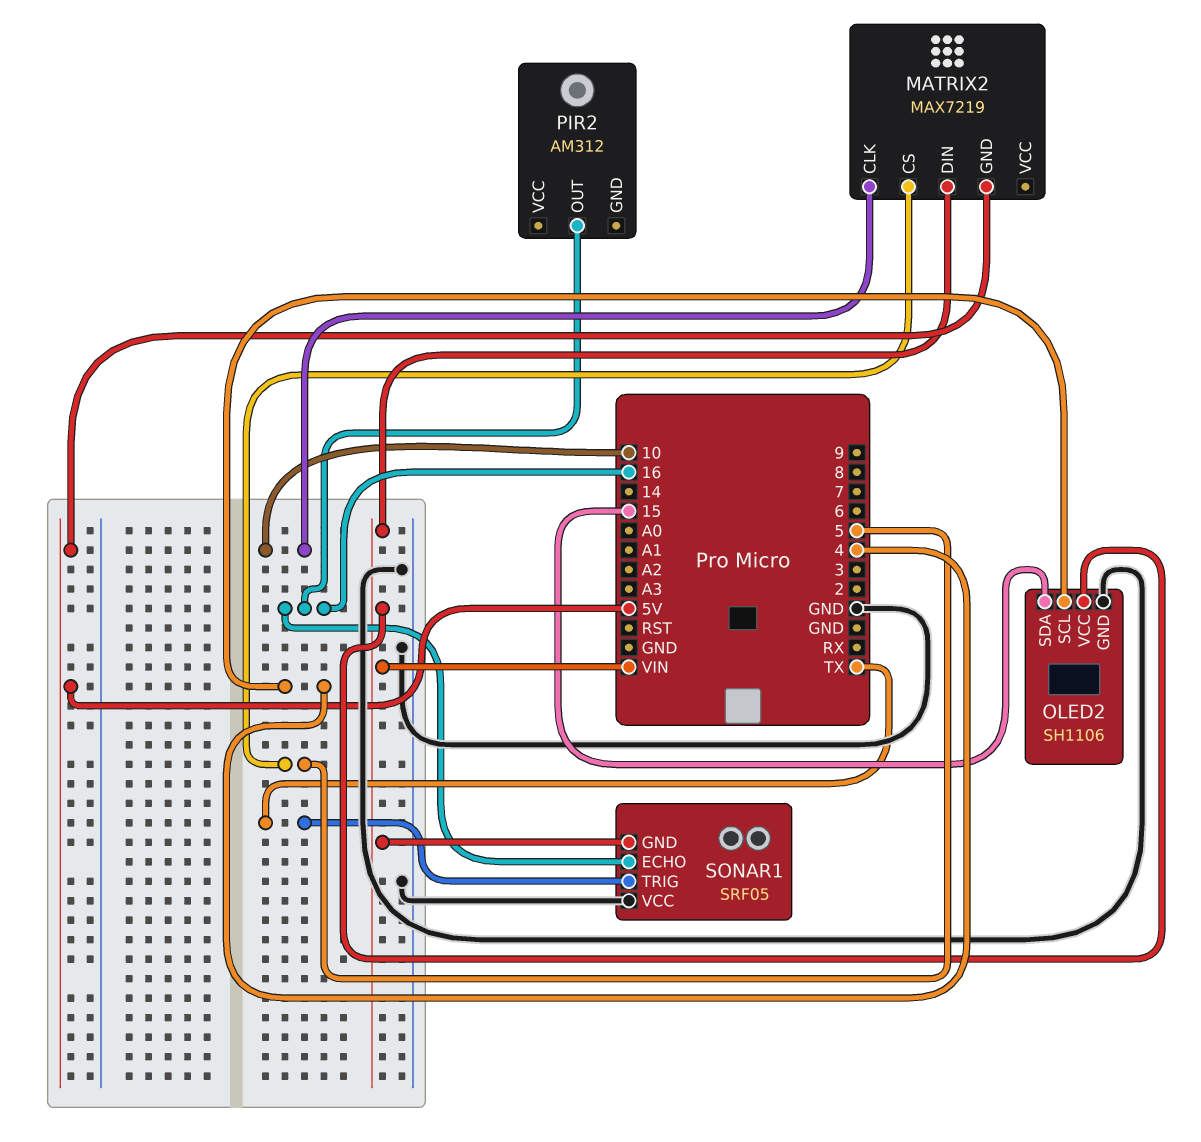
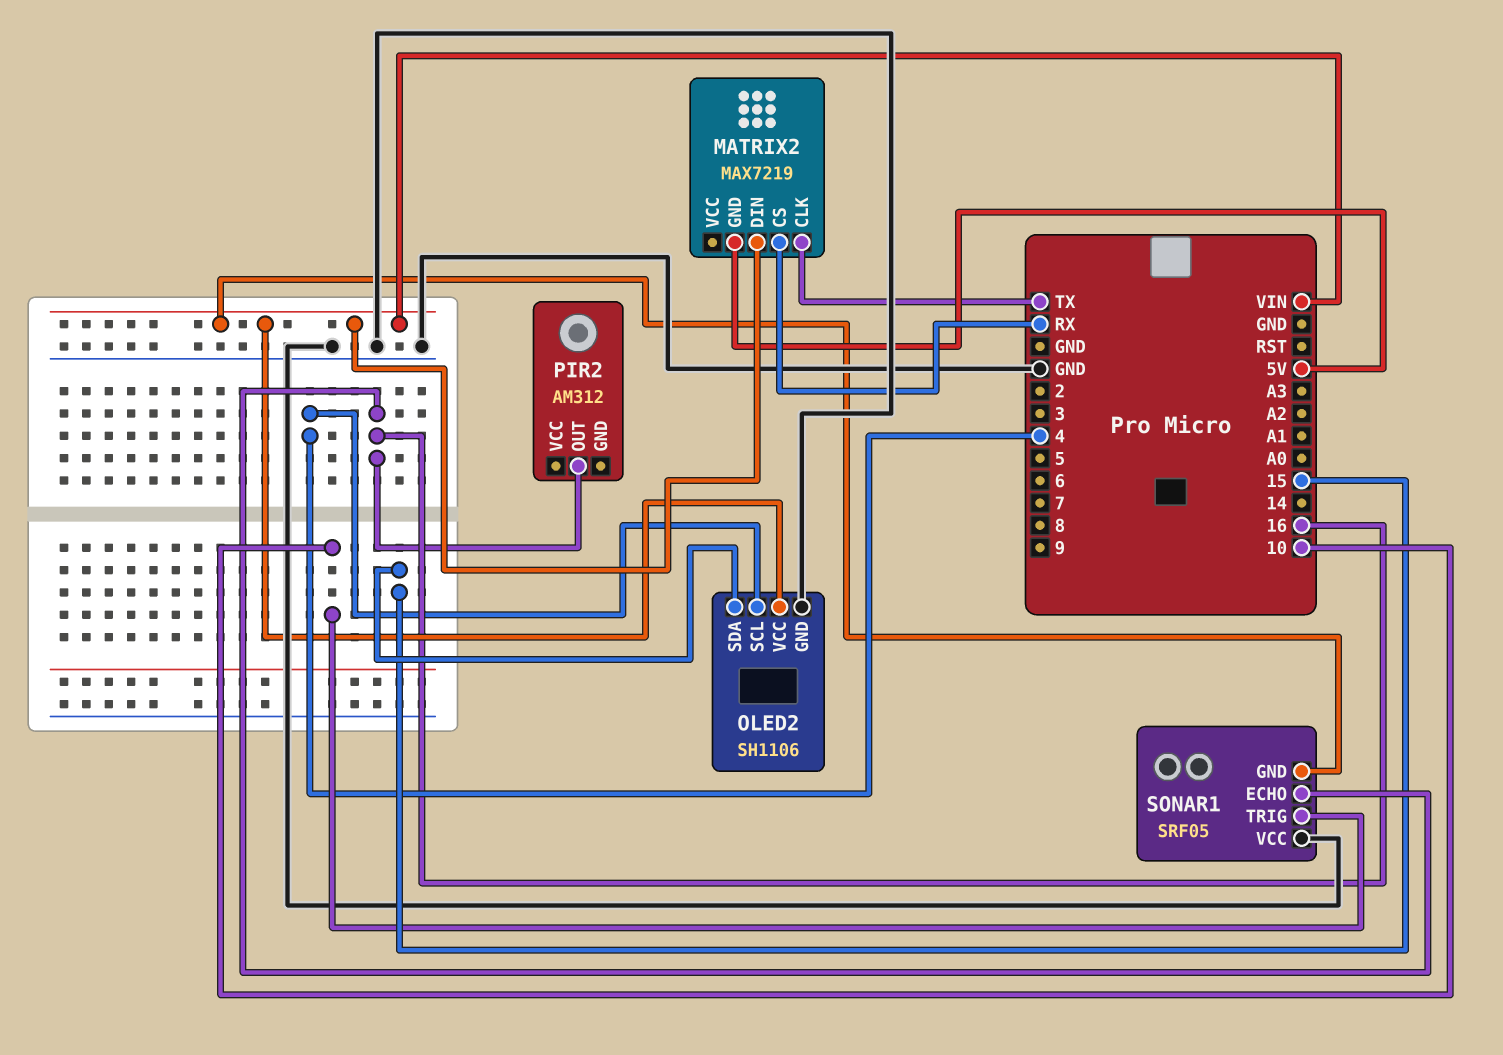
MATRIX2 pin CLK: 10 -> TX
MATRIX2 pin CS: 5 -> RX
SONAR1 pin TRIG: TX -> 10

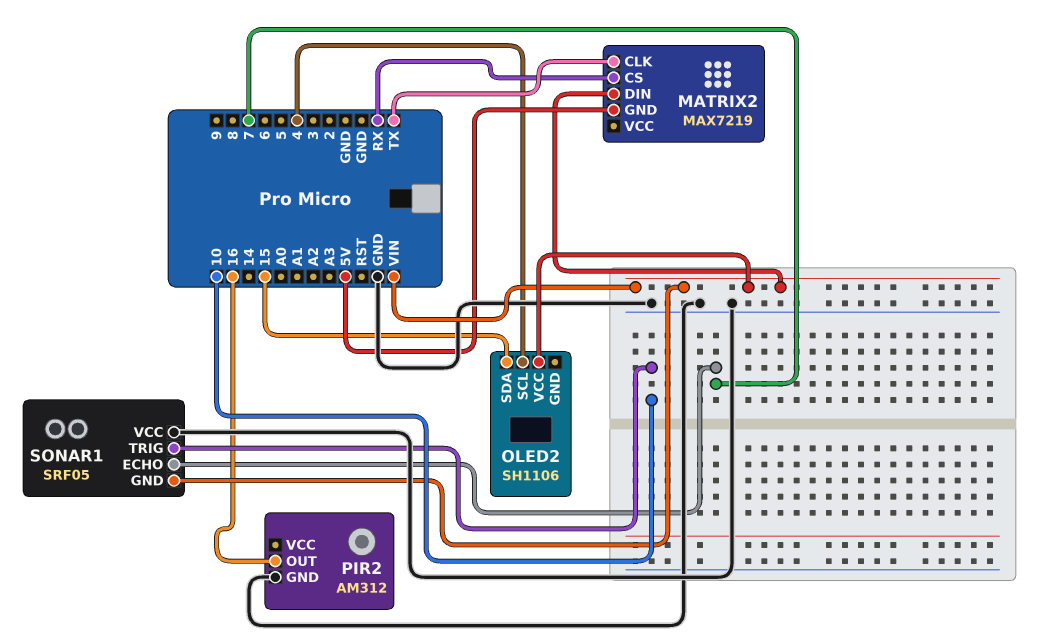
OLED2 pin GND: GND -> none
PIR2 pin GND: none -> GND
SONAR1 pin ECHO: 16 -> 7

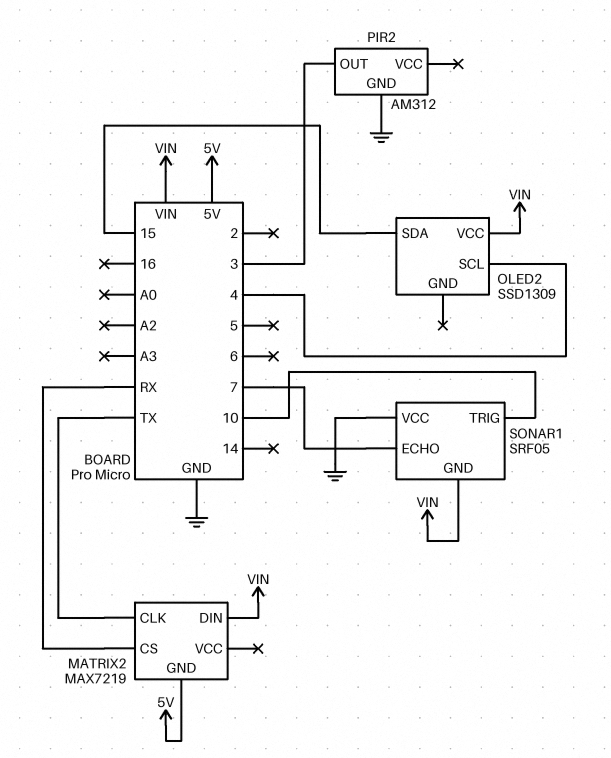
OLED2: SH1106 -> SSD1309
PIR2 pin OUT: 16 -> 3

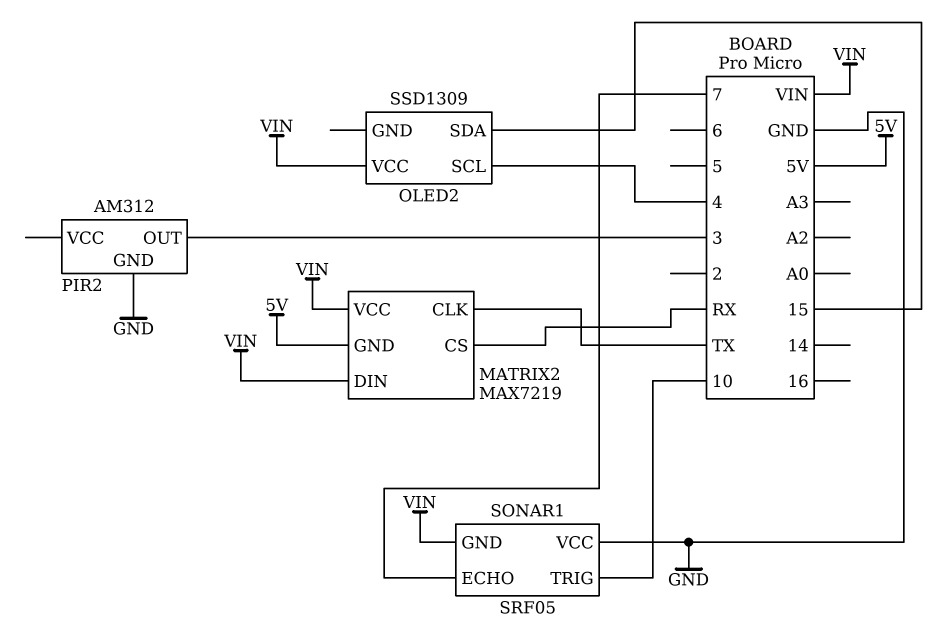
MATRIX2 pin VCC: none -> VIN

